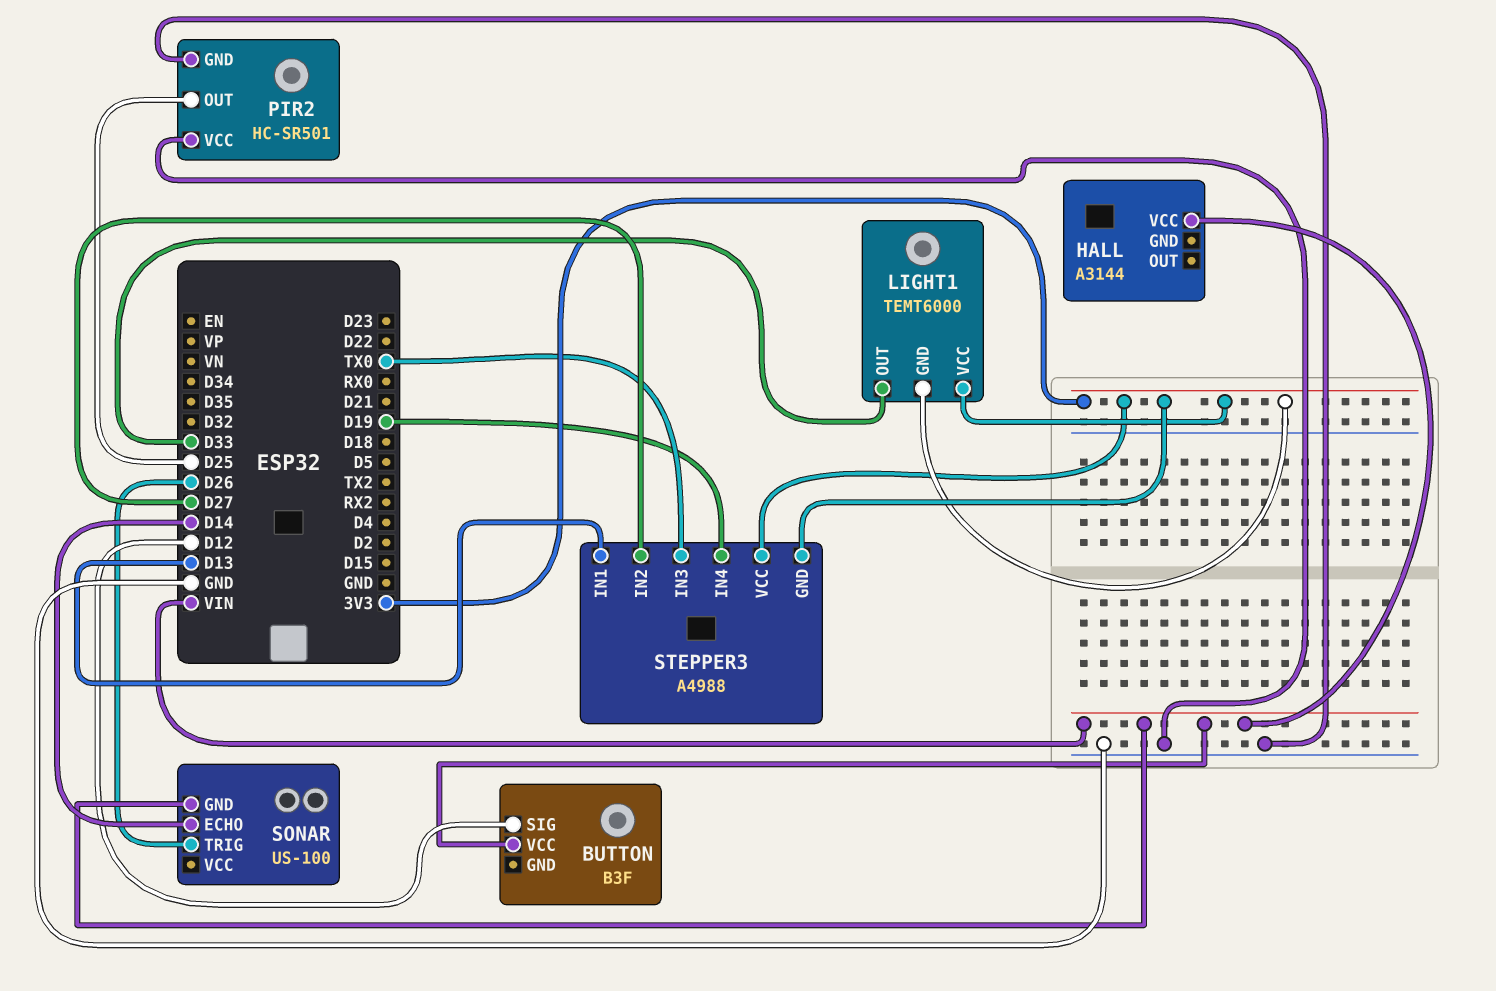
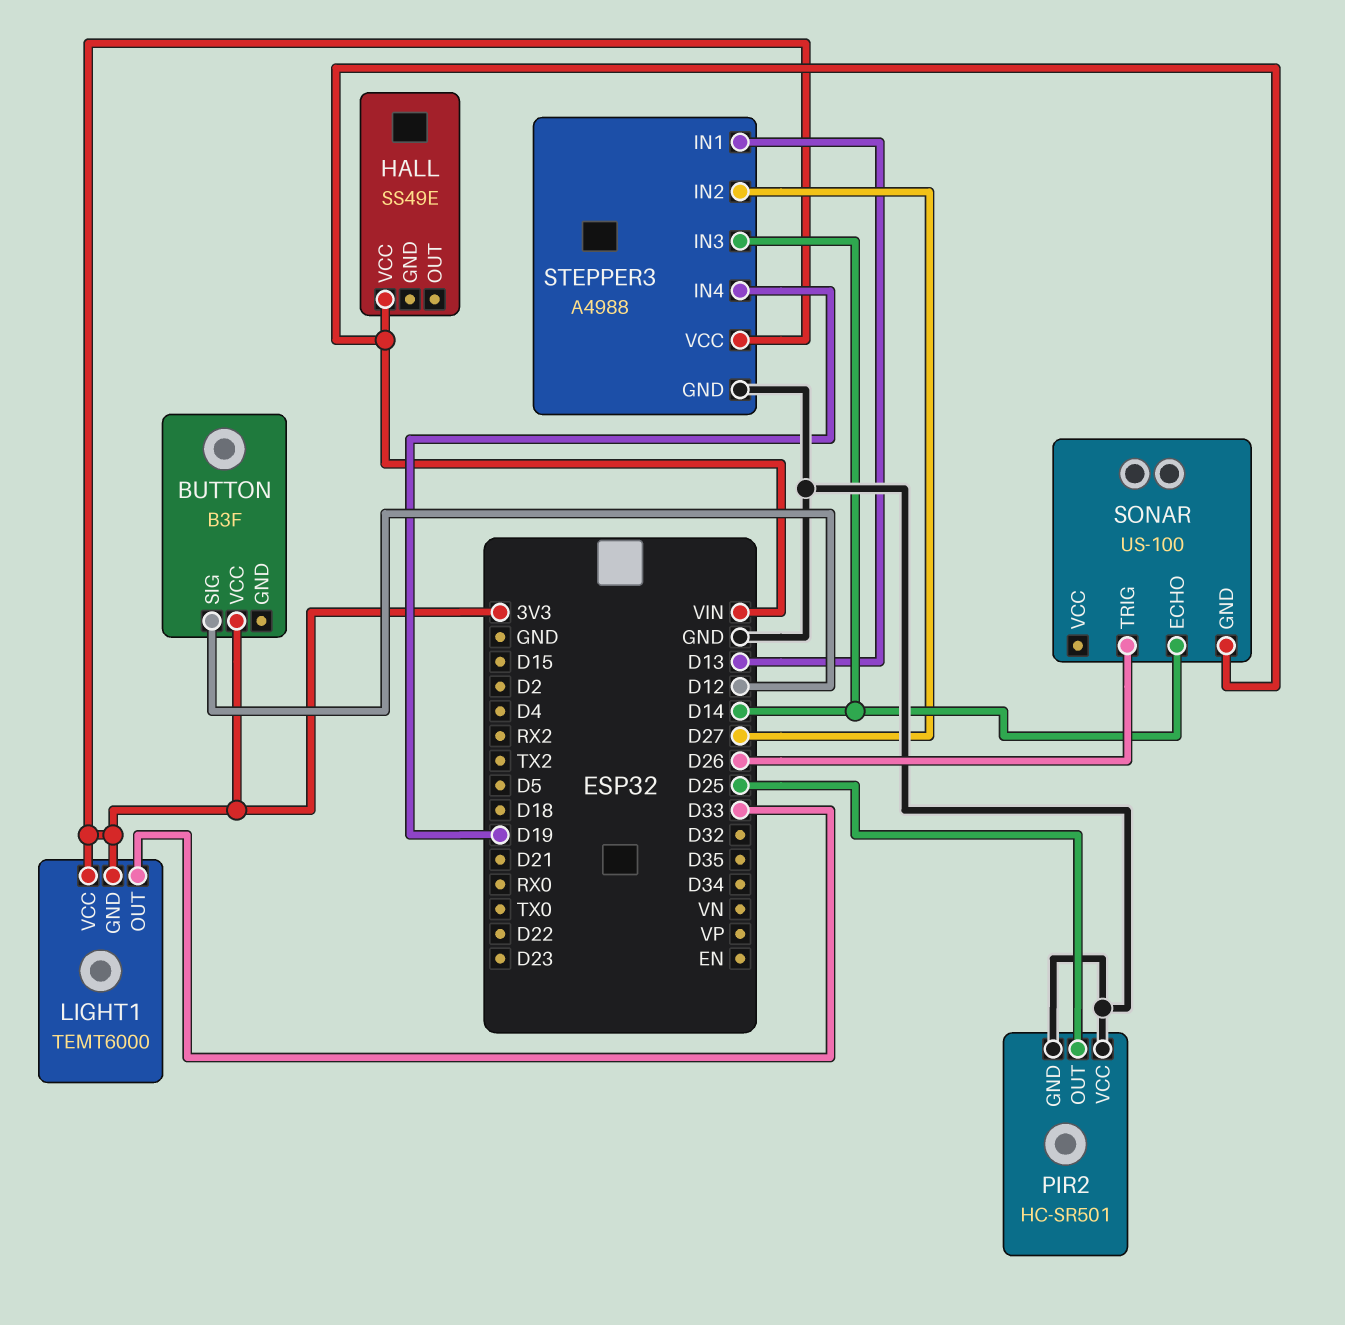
BUTTON pin VCC: VIN -> 3V3
HALL: A3144 -> SS49E
STEPPER3 pin GND: 3V3 -> GND
STEPPER3 pin IN3: TX0 -> D14

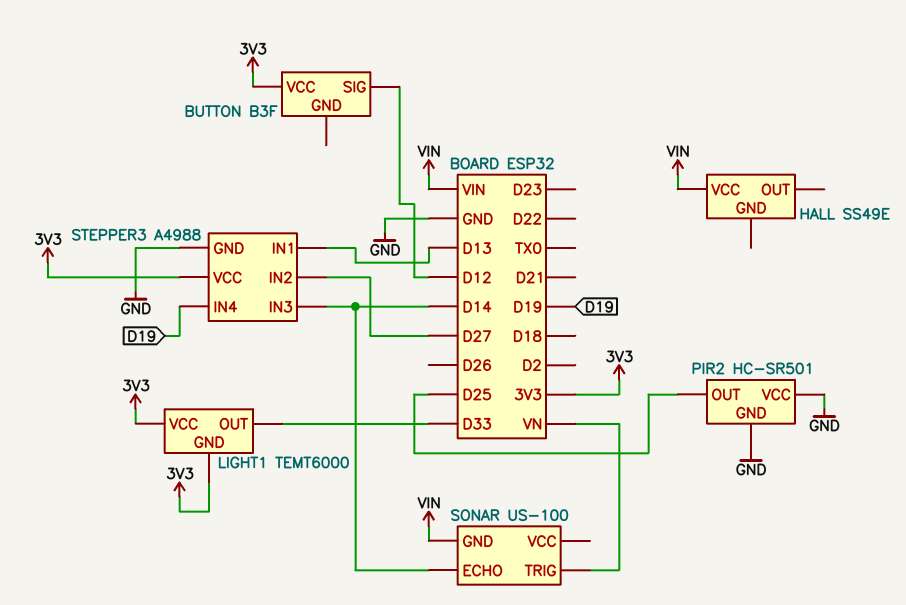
SONAR pin TRIG: D26 -> VN

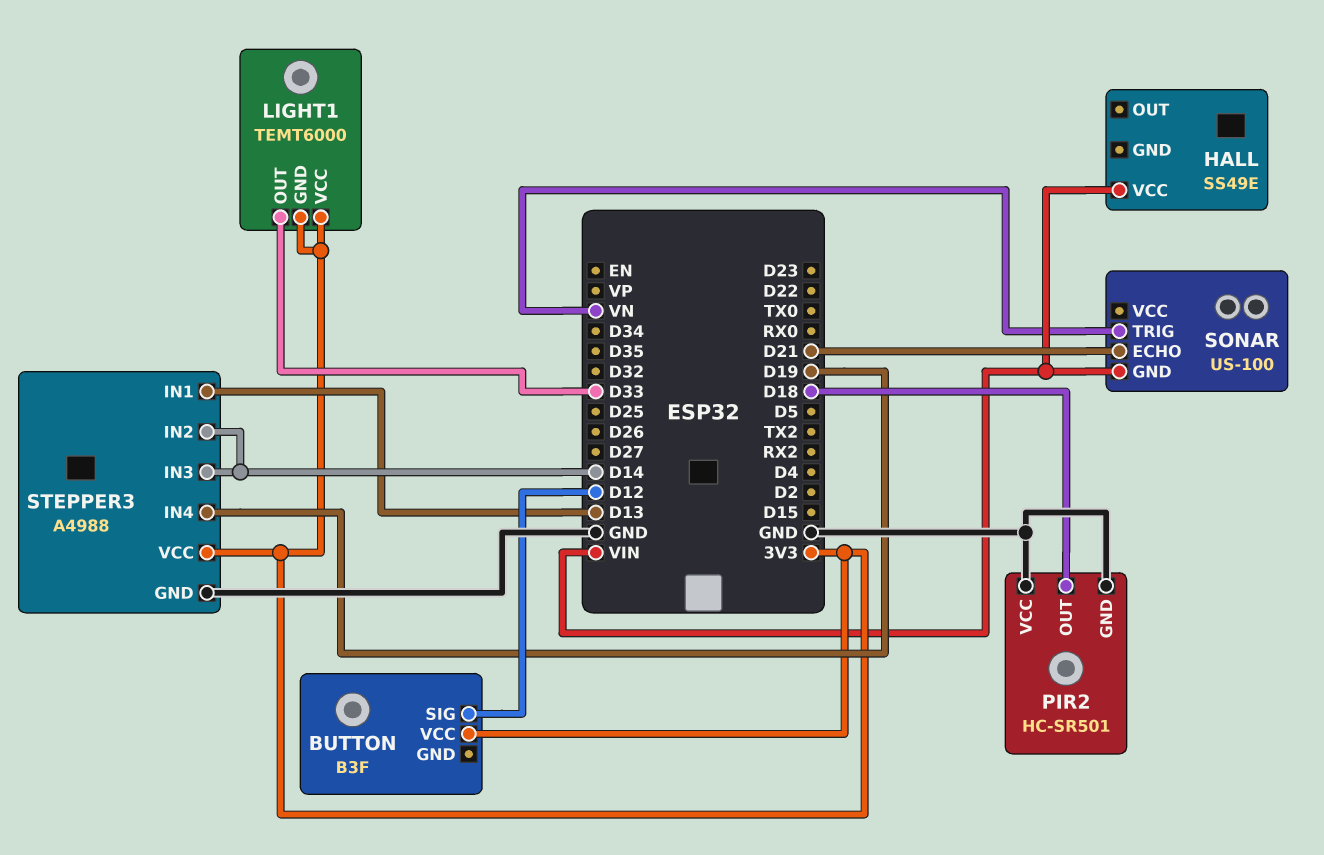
PIR2 pin OUT: D25 -> D18
SONAR pin ECHO: D14 -> D21
STEPPER3 pin IN2: D27 -> D14

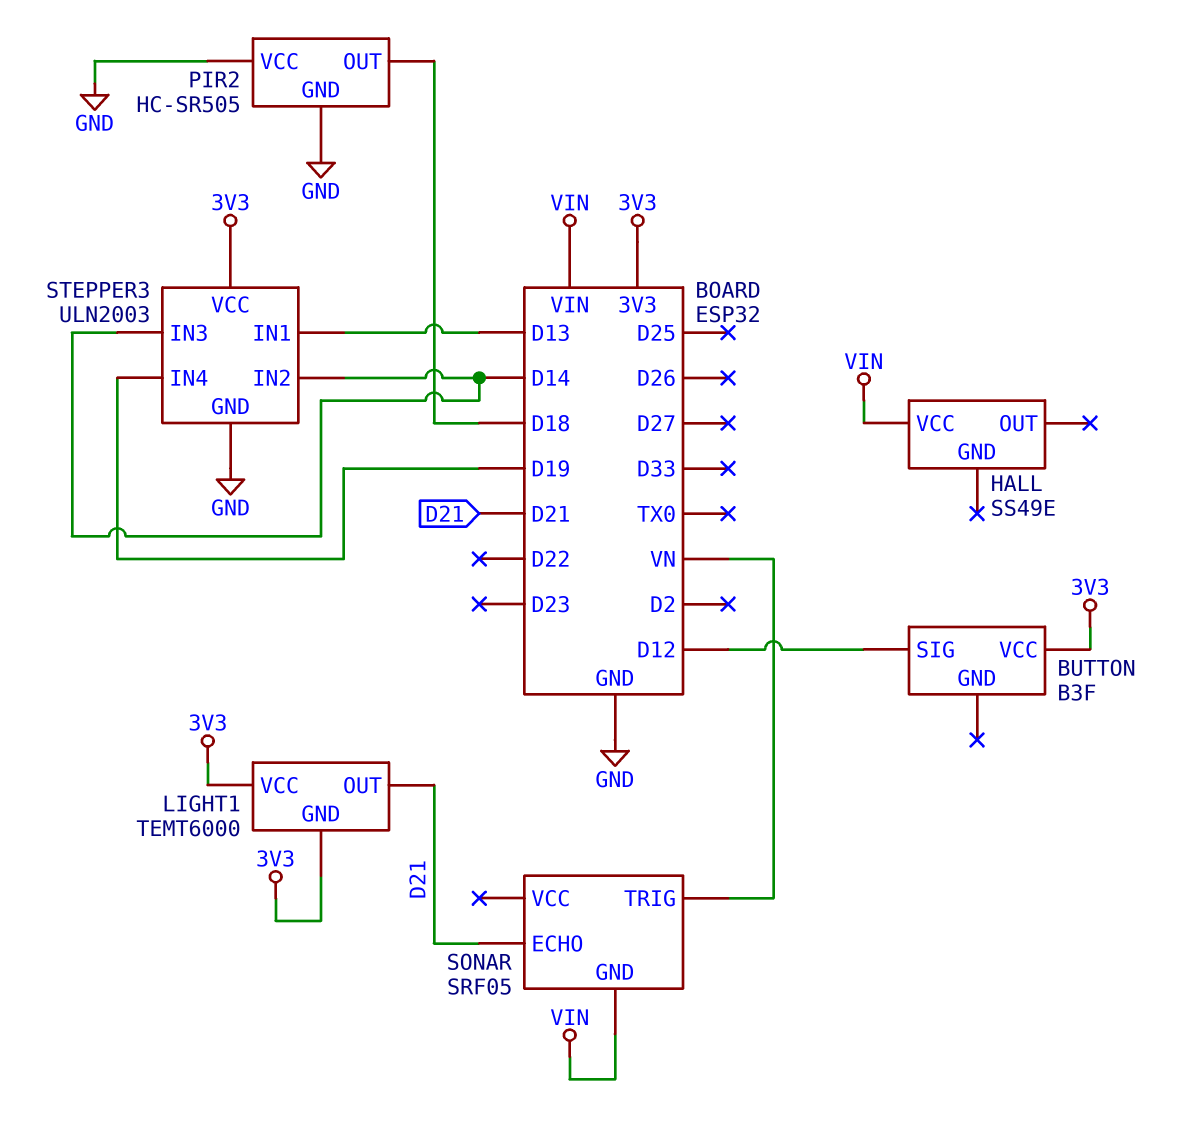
LIGHT1 pin OUT: D33 -> D21
PIR2: HC-SR501 -> HC-SR505
SONAR: US-100 -> SRF05
STEPPER3: A4988 -> ULN2003

